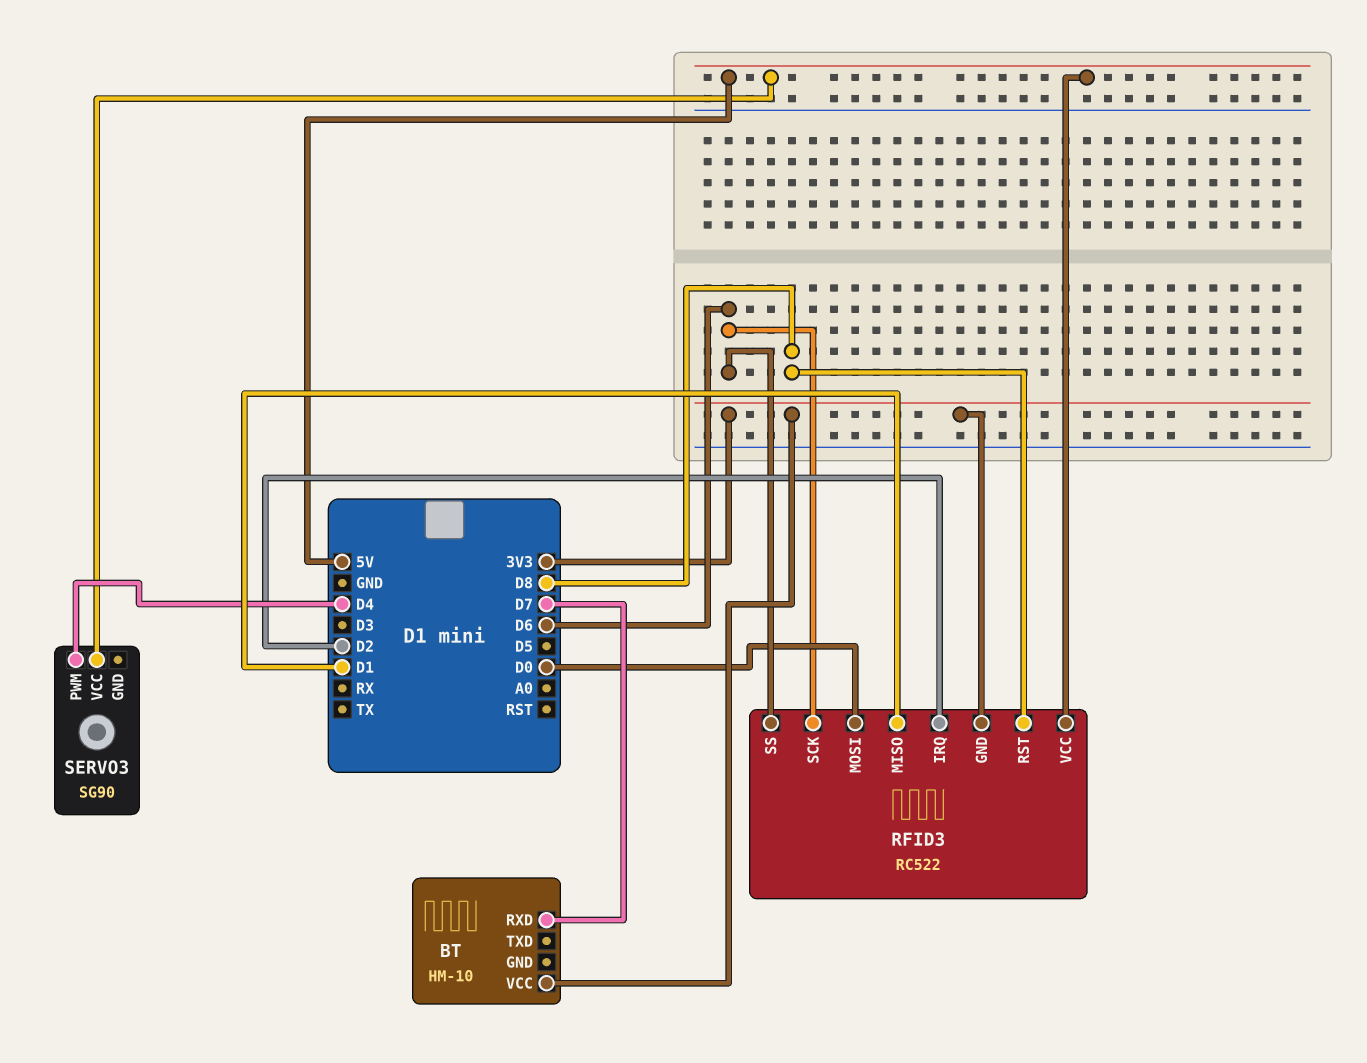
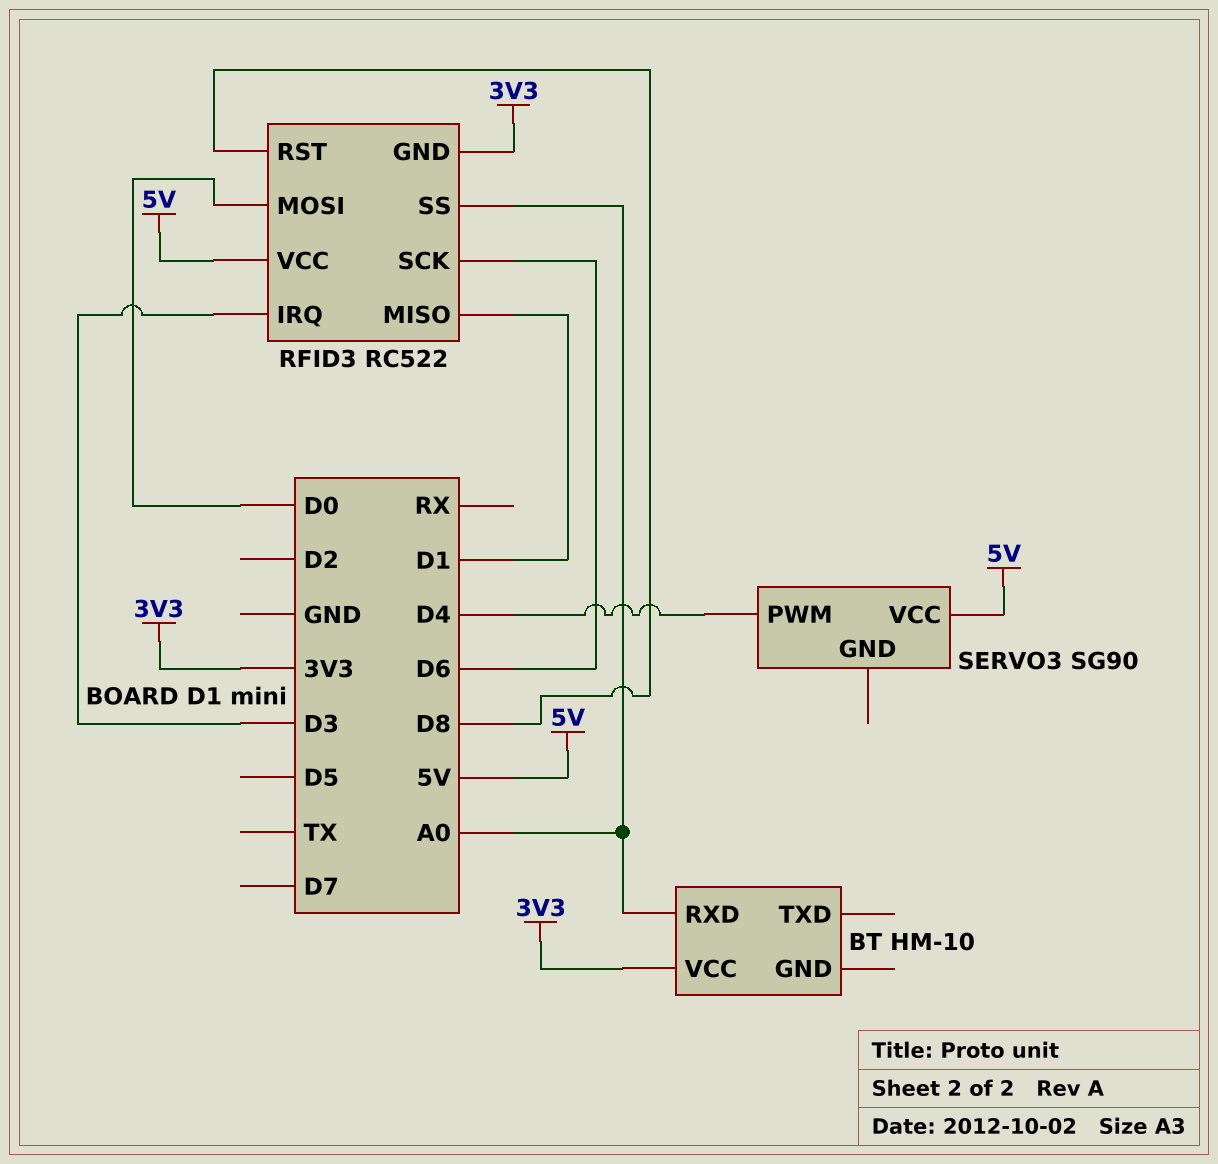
BT pin RXD: D7 -> A0
RFID3 pin IRQ: D2 -> D3
RFID3 pin SS: D6 -> A0

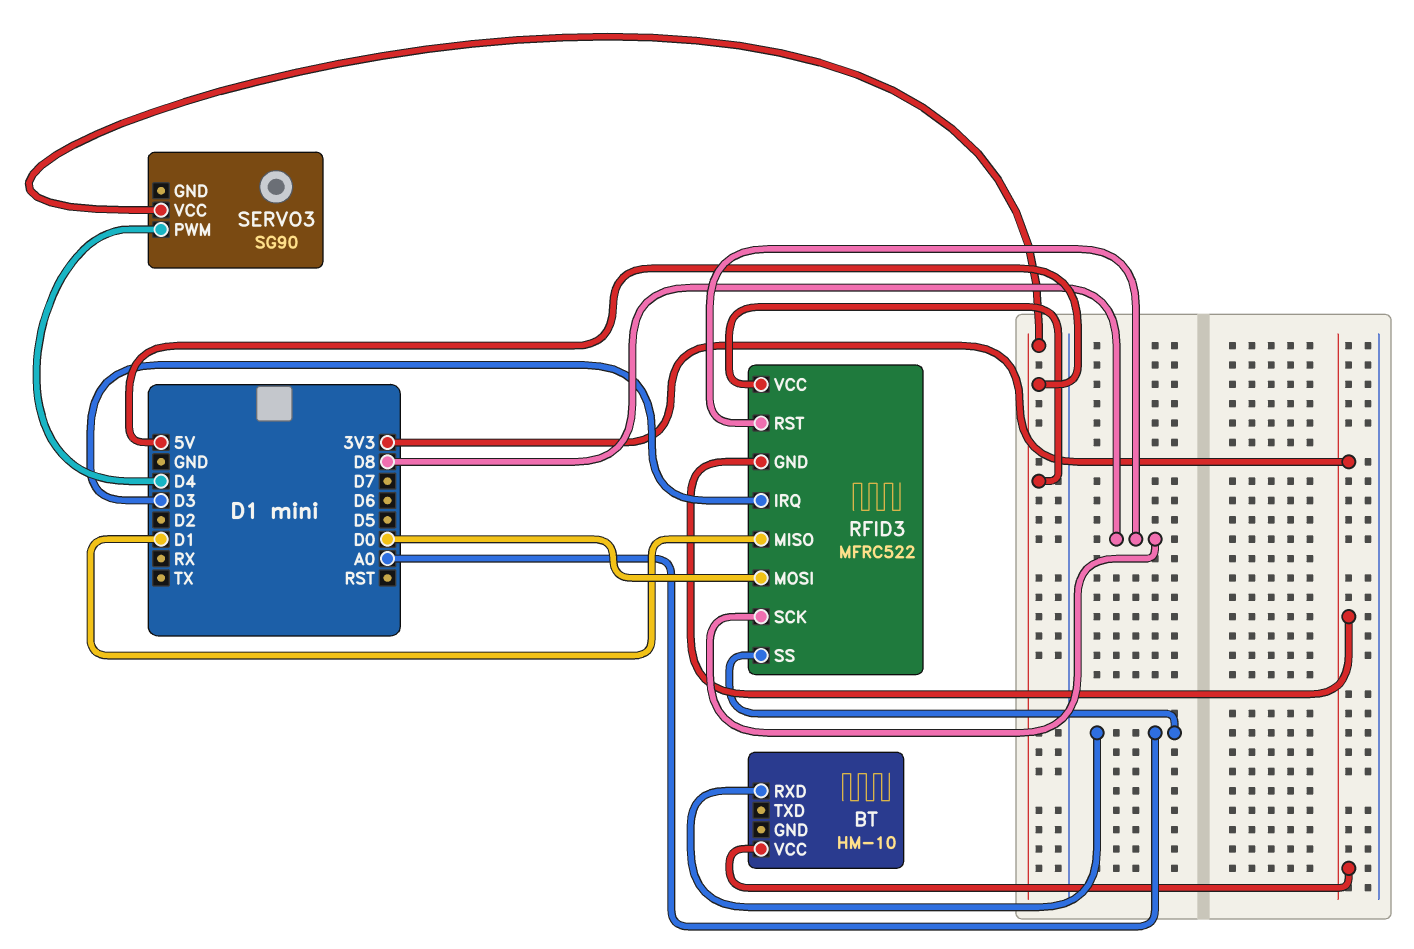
RFID3: RC522 -> MFRC522
RFID3 pin SCK: D6 -> D8

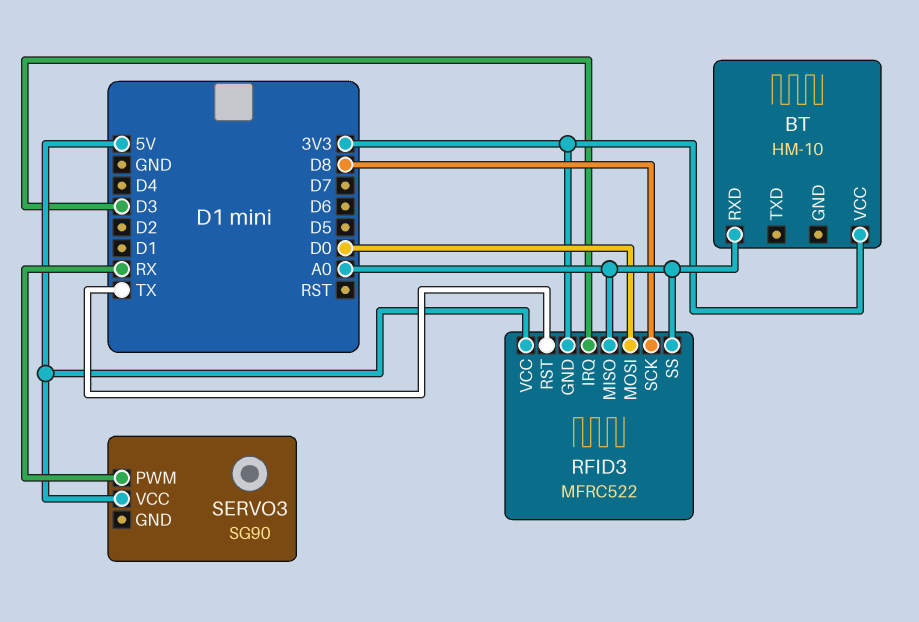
RFID3 pin MISO: D1 -> A0
RFID3 pin RST: D8 -> TX
SERVO3 pin PWM: D4 -> RX

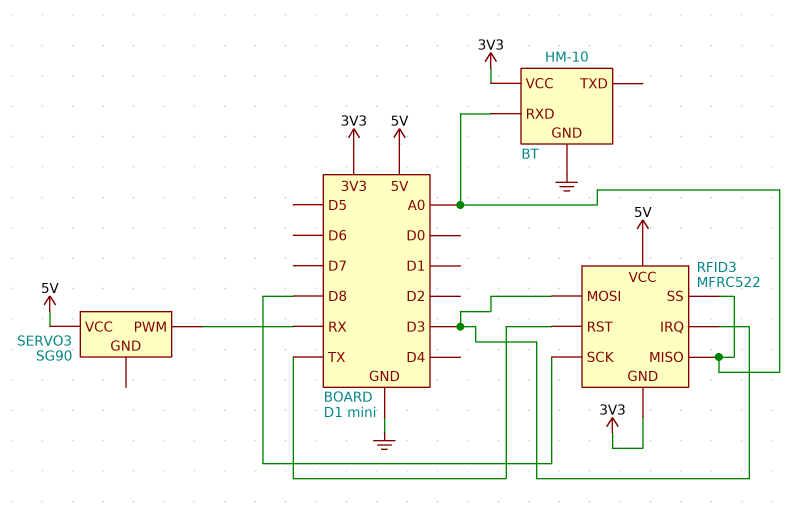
BT pin GND: none -> GND
RFID3 pin MOSI: D0 -> D3

